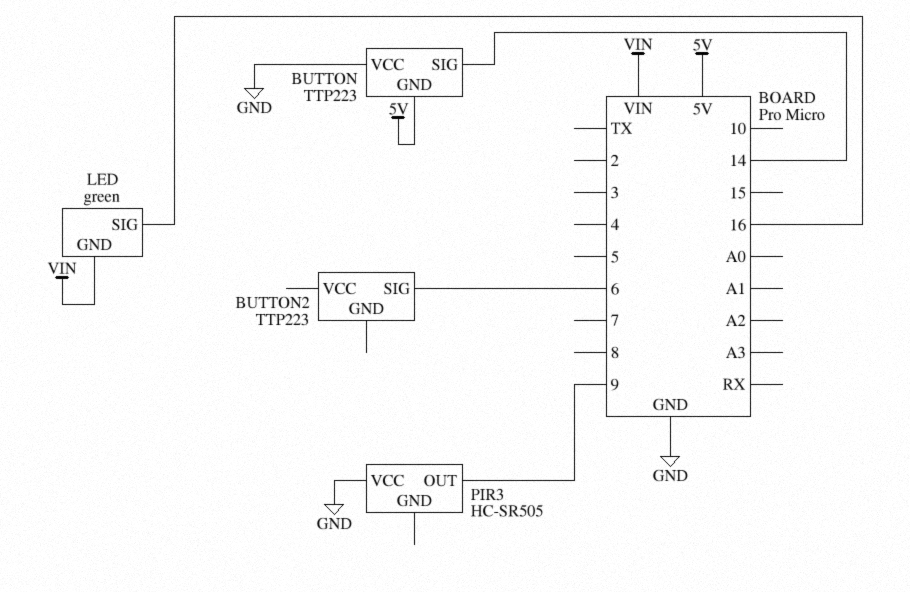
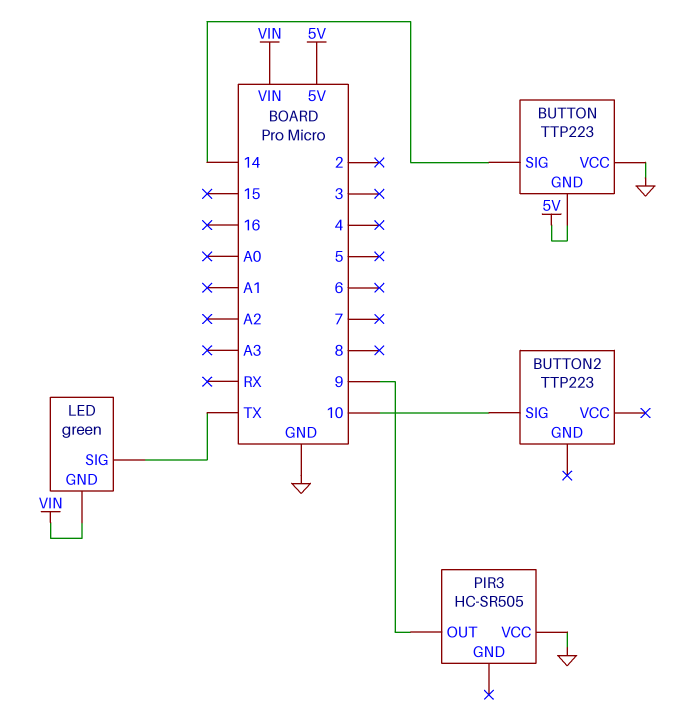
BUTTON2 pin SIG: 6 -> 10
LED pin SIG: 16 -> TX

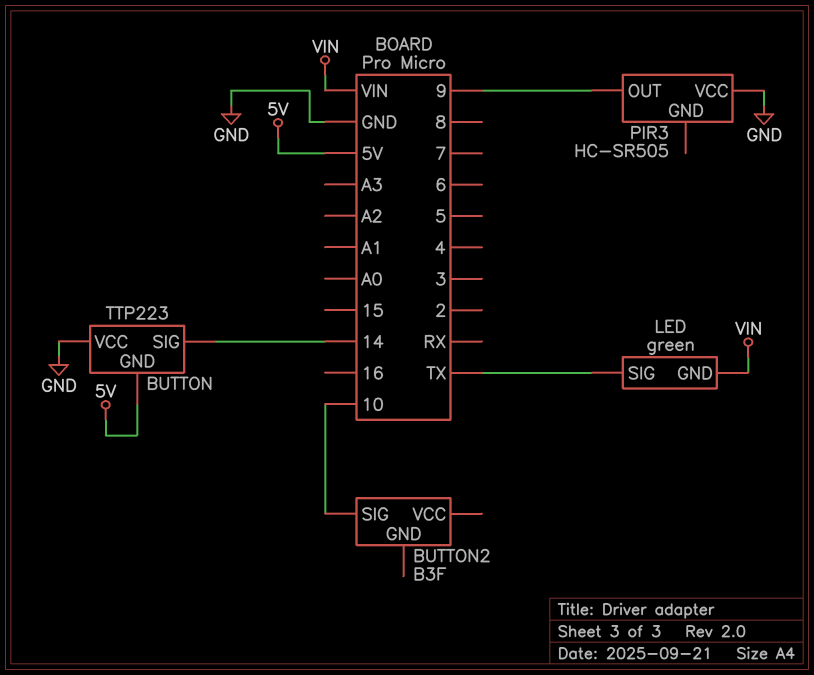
BUTTON2: TTP223 -> B3F

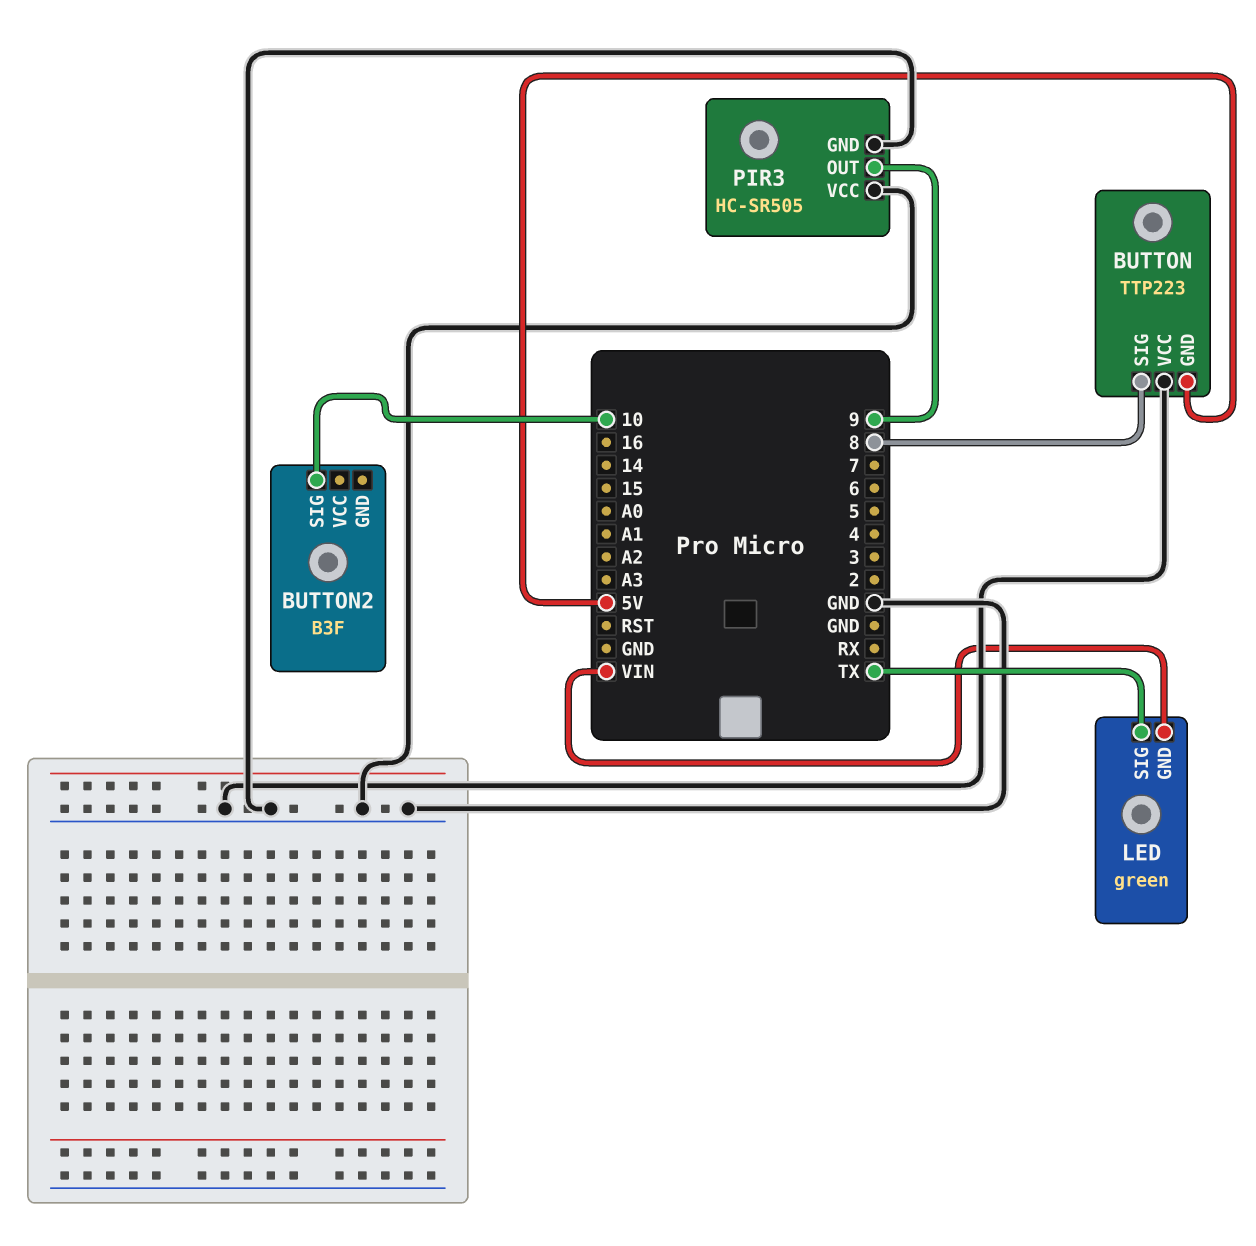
BUTTON pin SIG: 14 -> 8
PIR3 pin GND: none -> GND

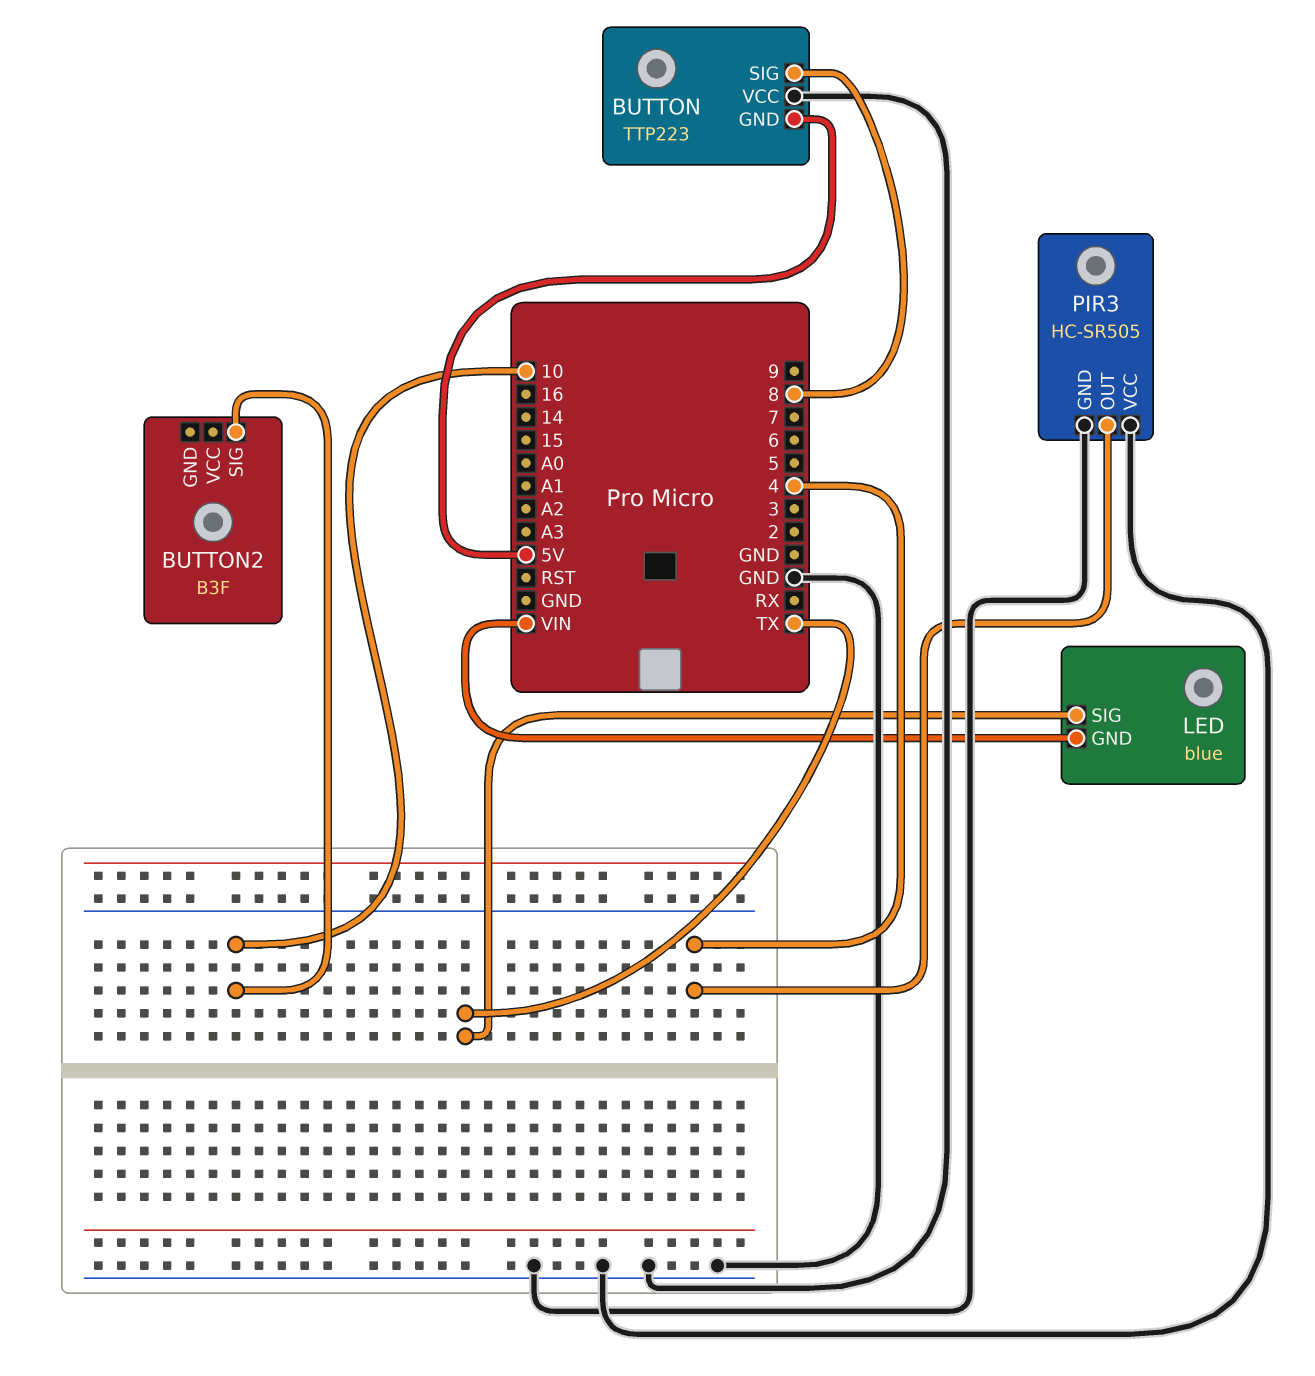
LED: green -> blue
PIR3 pin OUT: 9 -> 4

